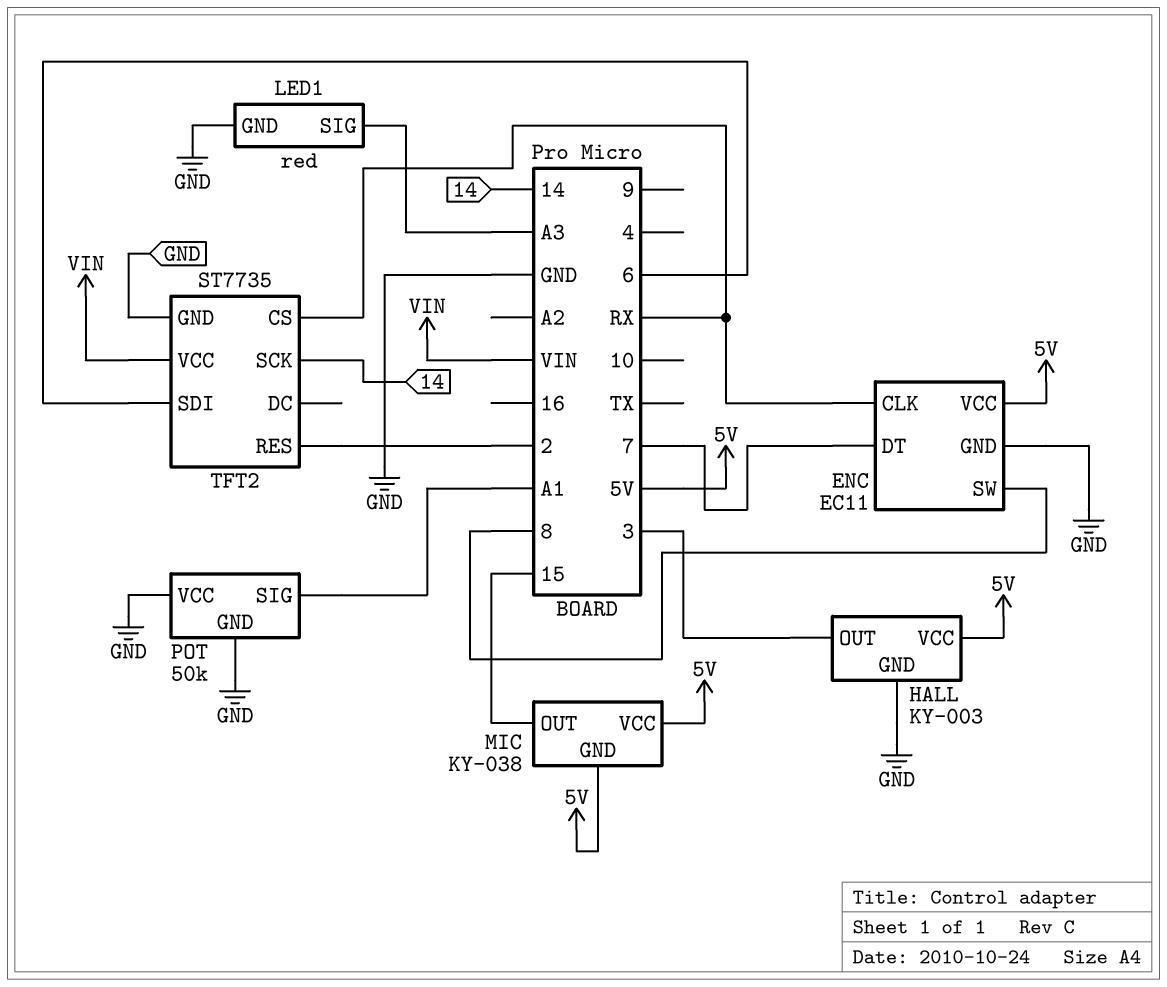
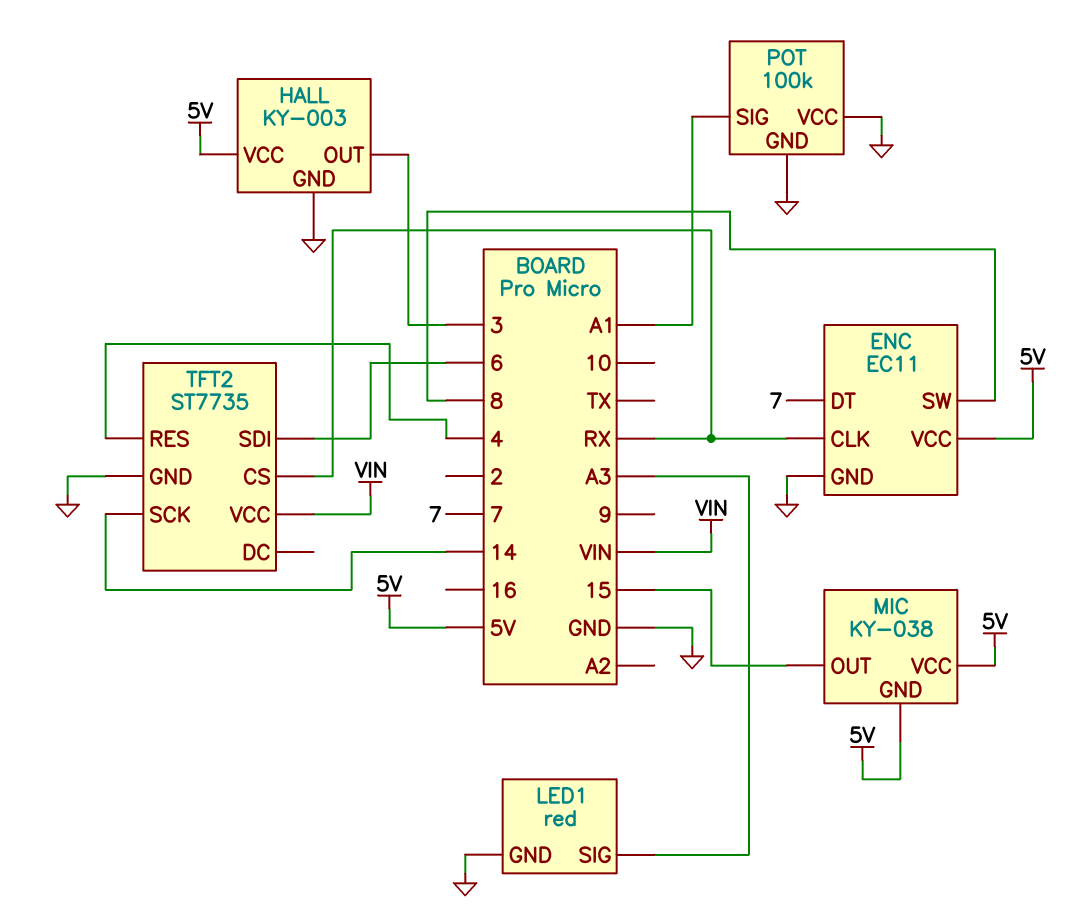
POT: 50k -> 100k
TFT2 pin RES: 2 -> 4

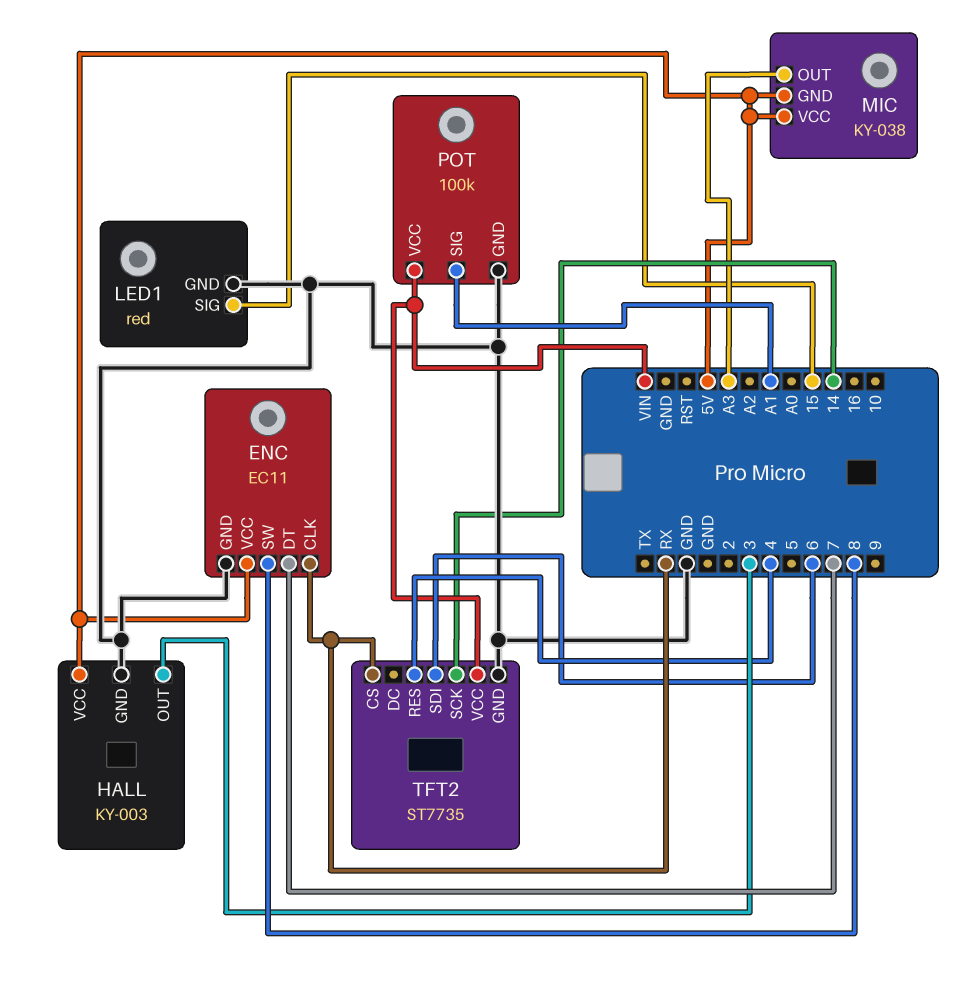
LED1 pin SIG: A3 -> 15
MIC pin OUT: 15 -> A3
POT pin VCC: GND -> VIN

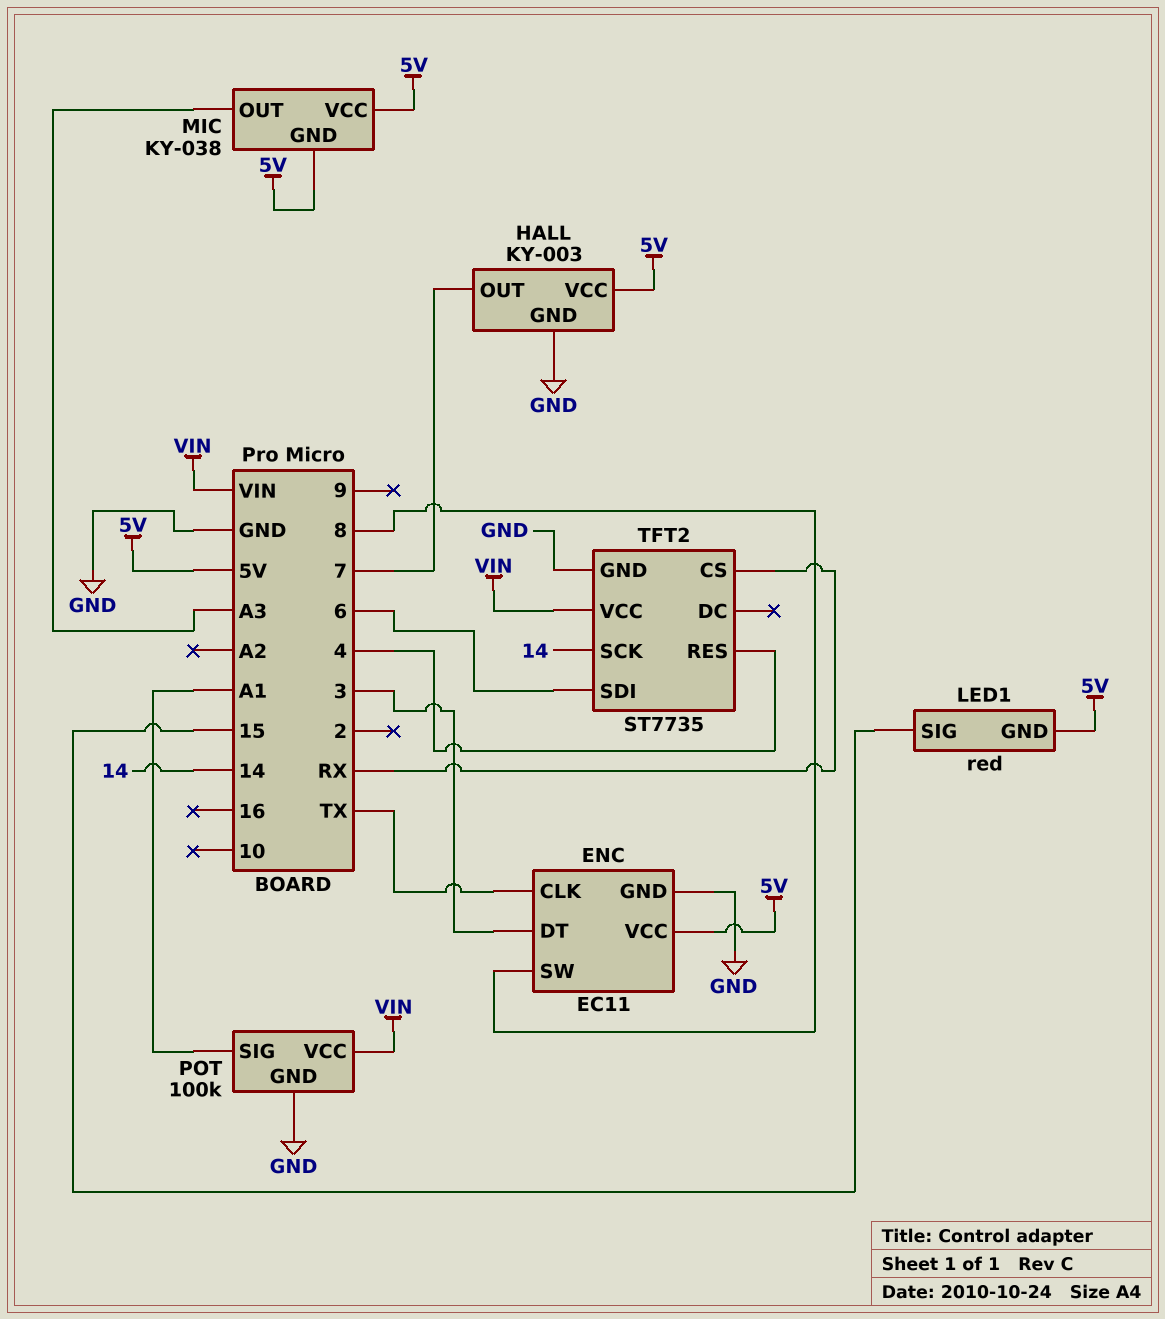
ENC pin CLK: RX -> TX
ENC pin DT: 7 -> 3
HALL pin OUT: 3 -> 7
LED1 pin GND: GND -> 5V

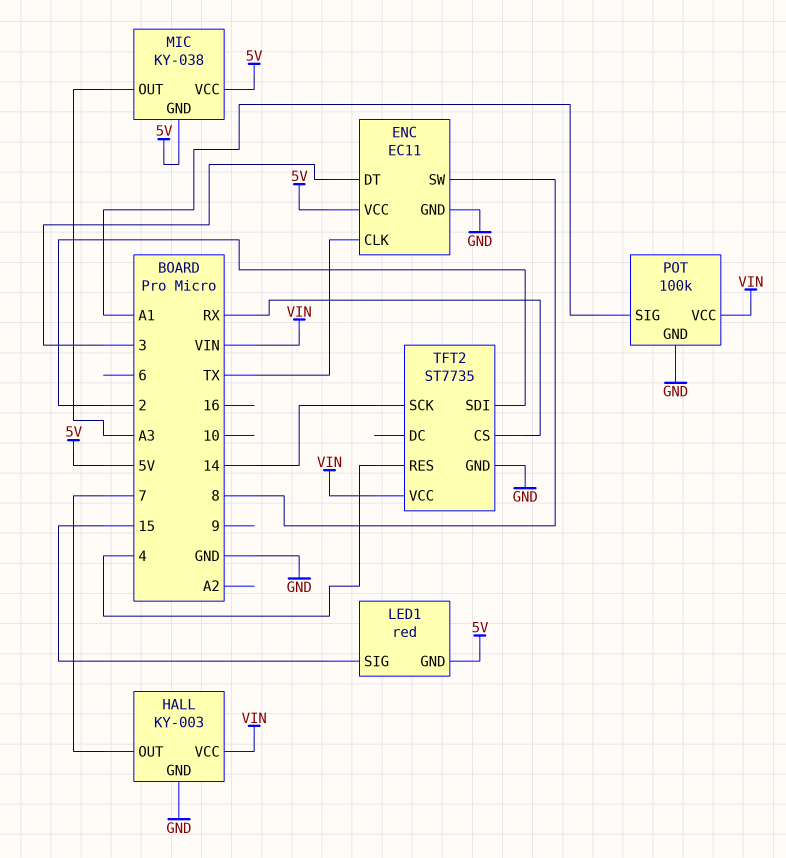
HALL pin VCC: 5V -> VIN
TFT2 pin SDI: 6 -> 2

